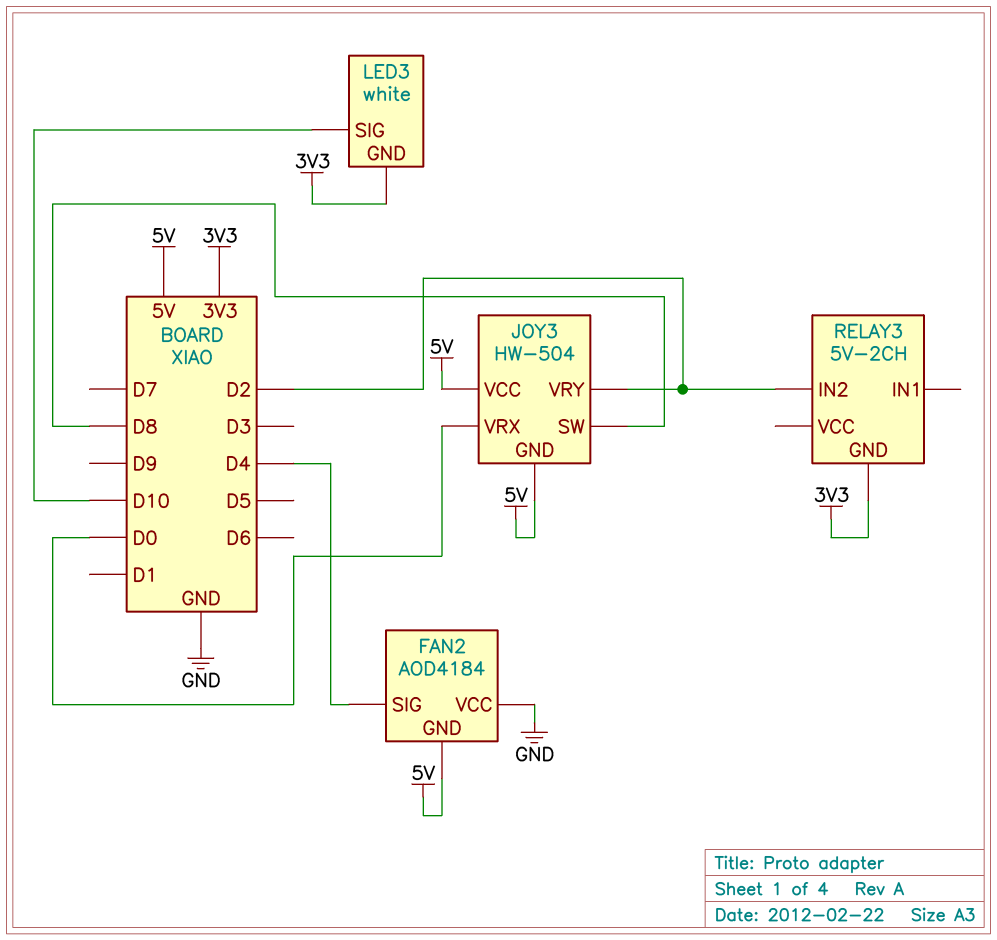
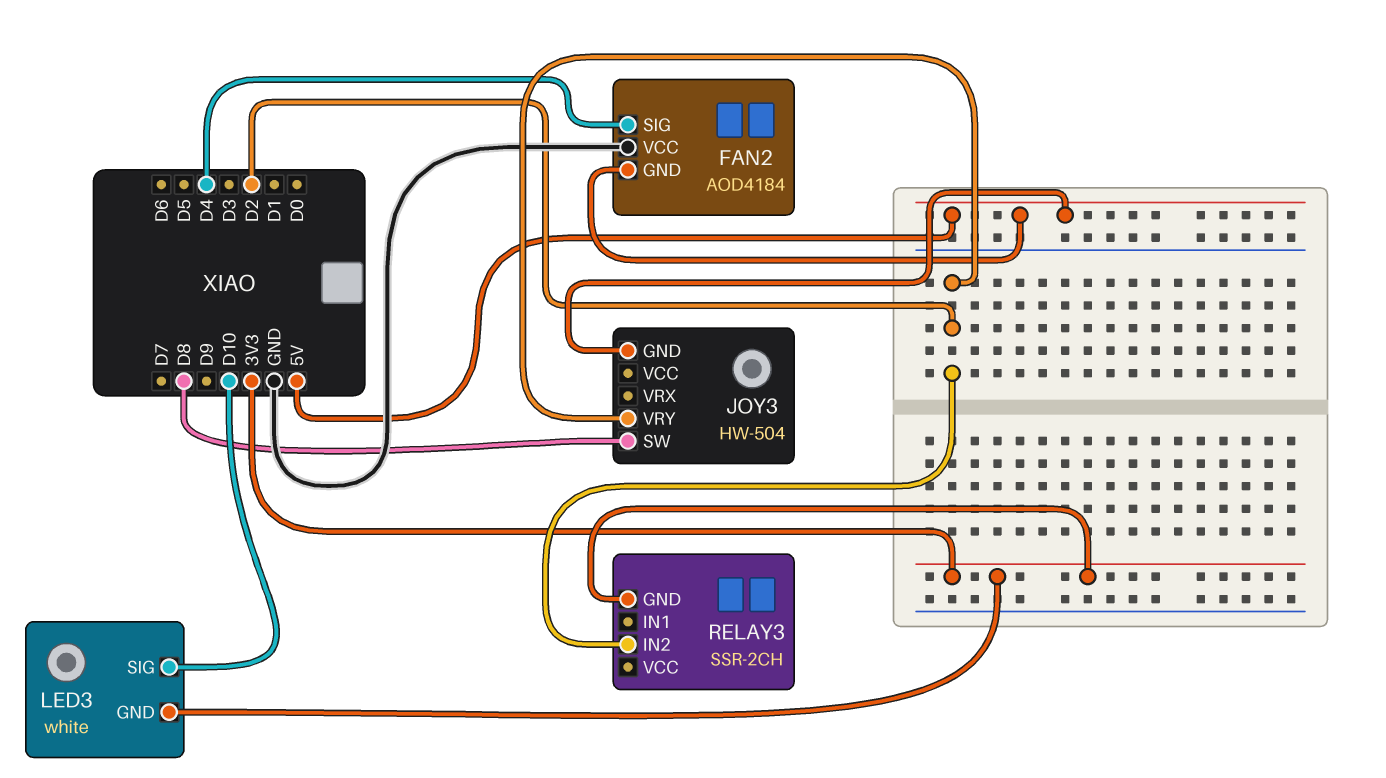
JOY3 pin VCC: 5V -> none
JOY3 pin VRX: D0 -> none
RELAY3: 5V-2CH -> SSR-2CH

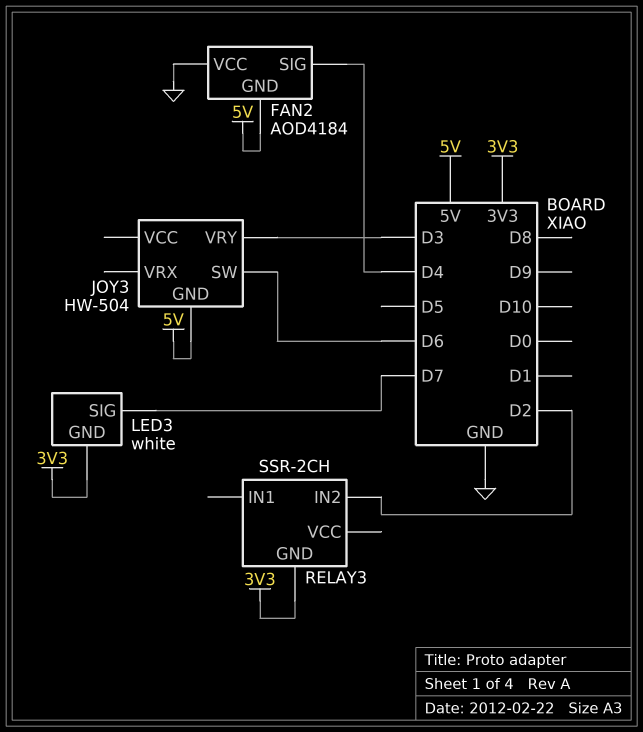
JOY3 pin SW: D8 -> D6
JOY3 pin VRY: D2 -> D3
LED3 pin SIG: D10 -> D7

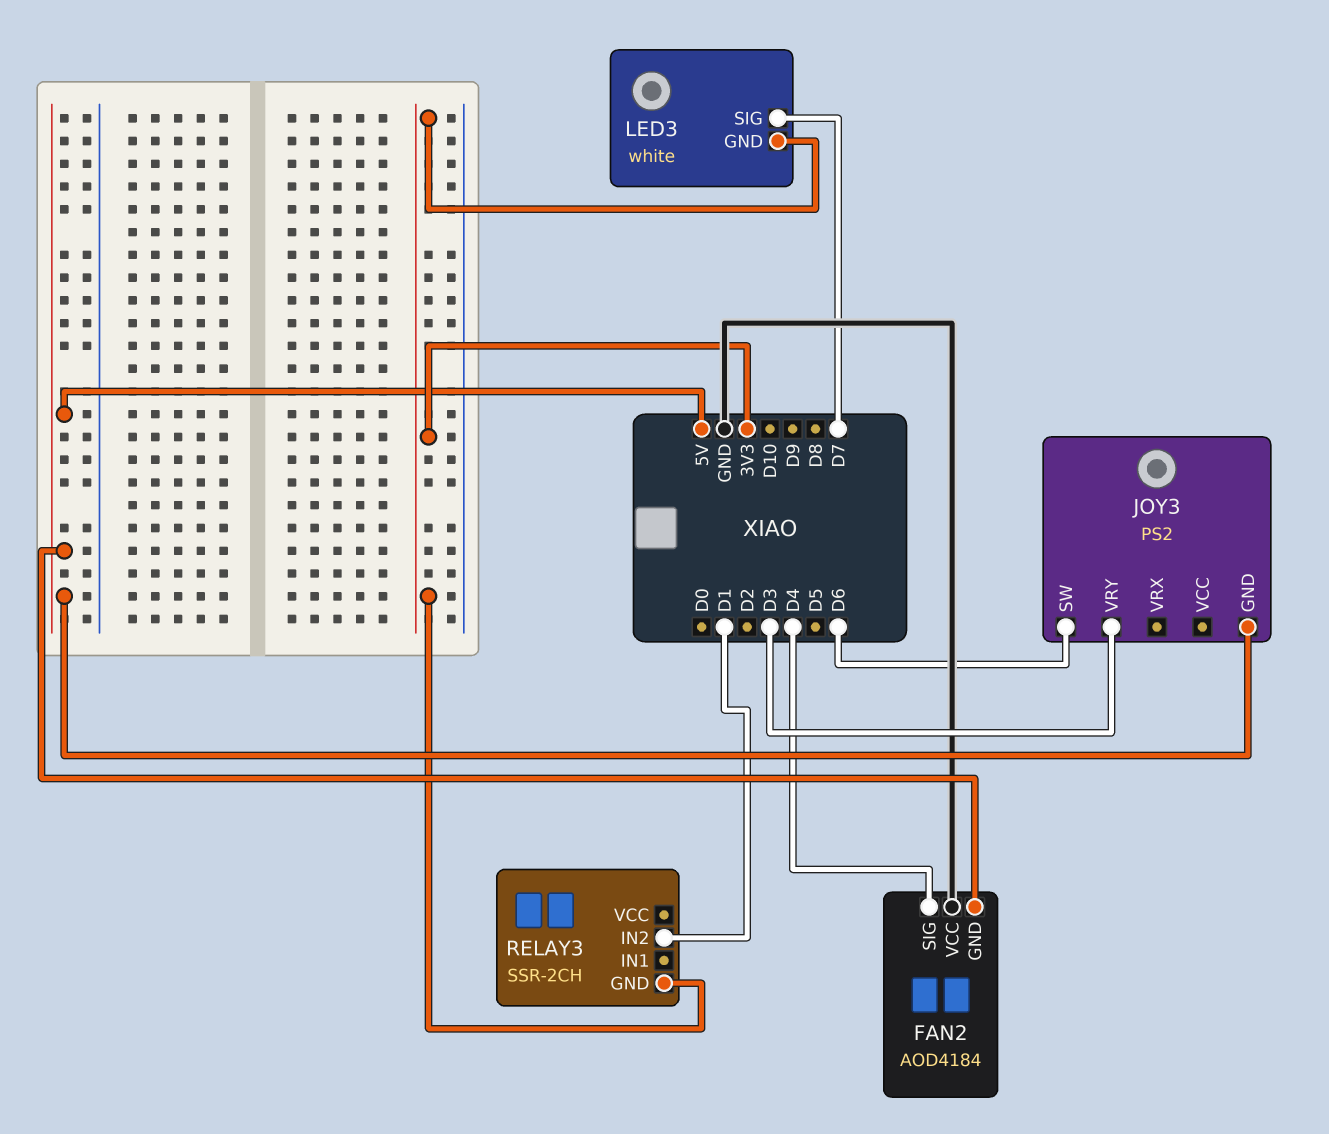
JOY3: HW-504 -> PS2
RELAY3 pin IN2: D2 -> D1

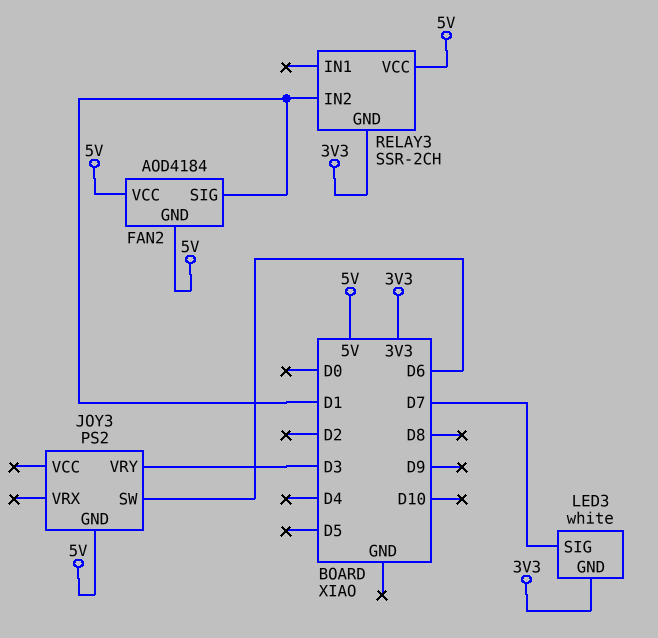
FAN2 pin SIG: D4 -> D1
FAN2 pin VCC: GND -> 5V
RELAY3 pin VCC: none -> 5V

